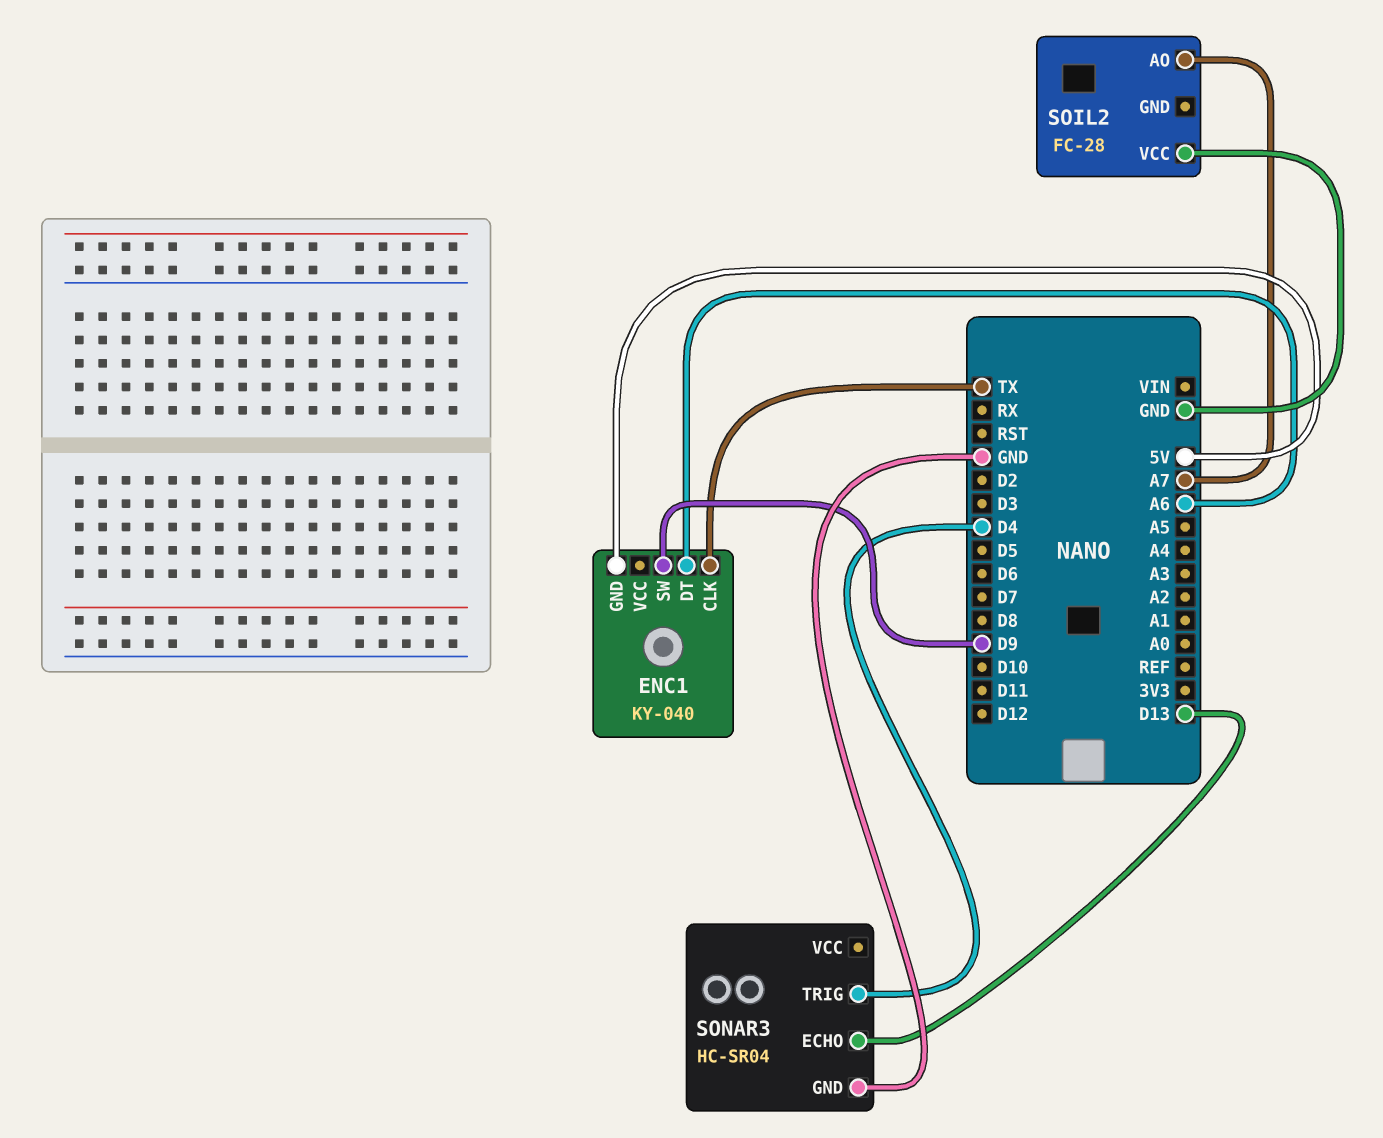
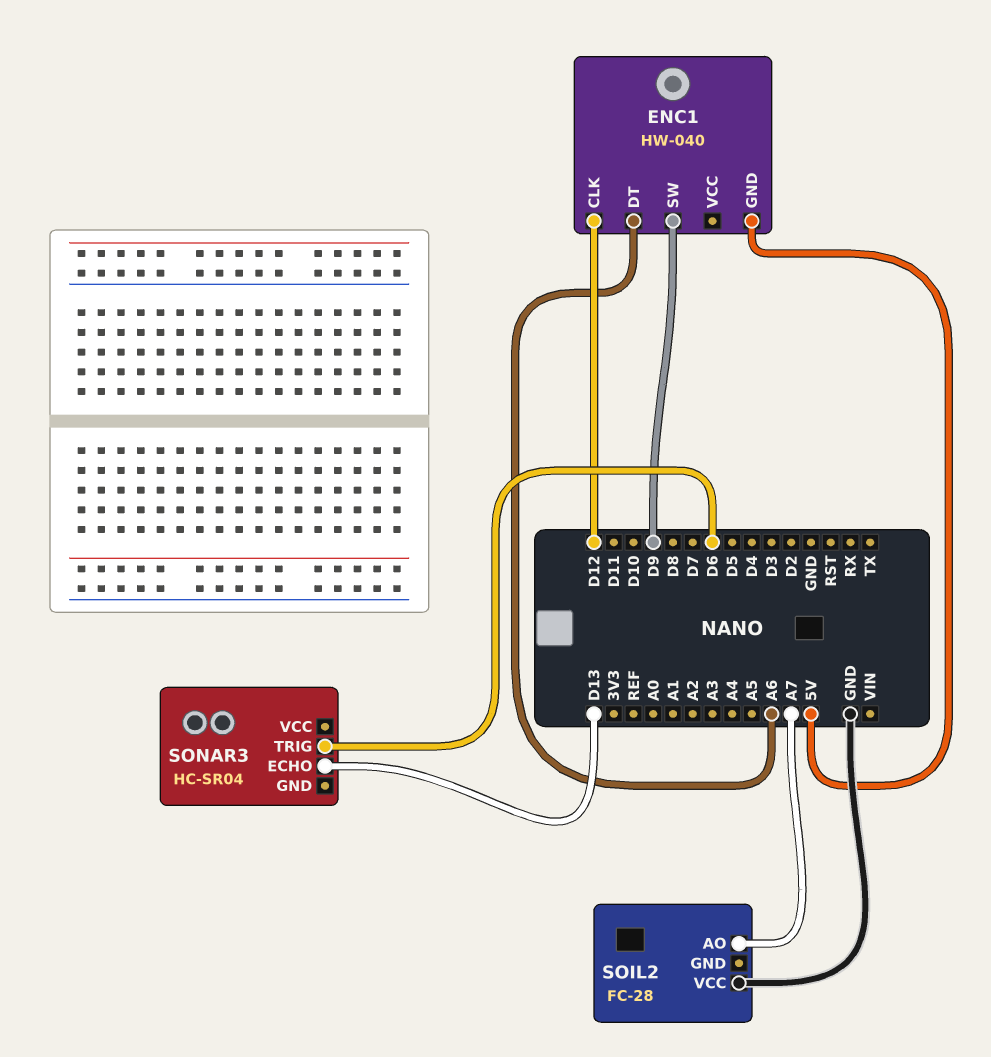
ENC1: KY-040 -> HW-040
ENC1 pin CLK: TX -> D12
SONAR3 pin GND: GND -> none
SONAR3 pin TRIG: D4 -> D6

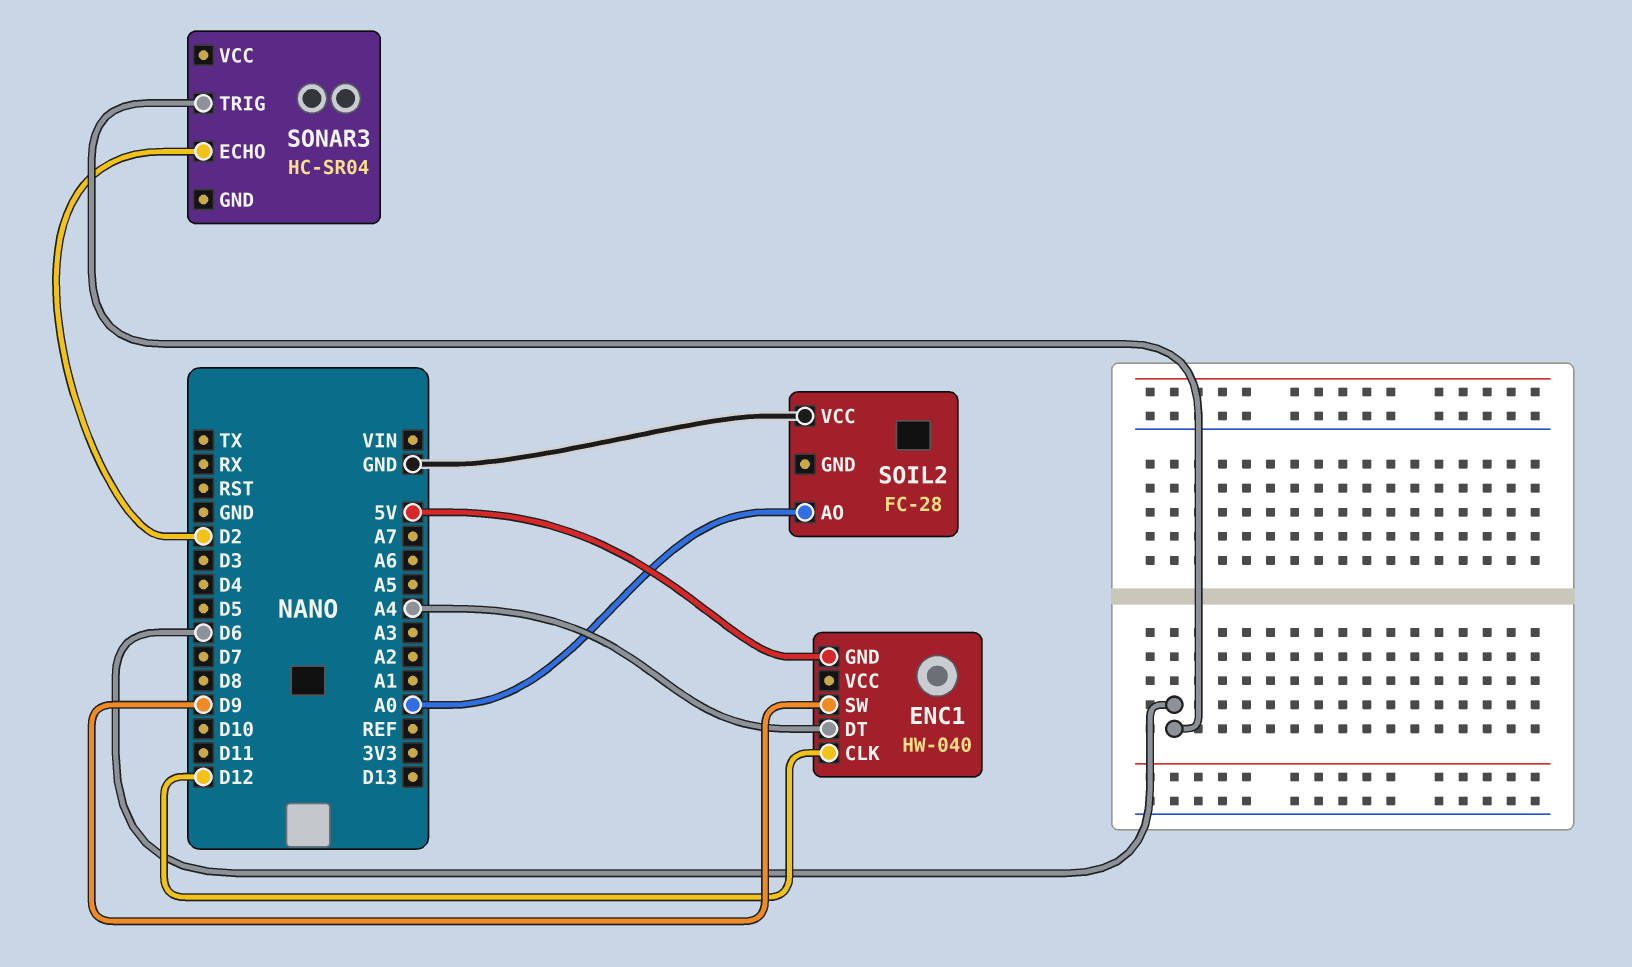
ENC1 pin DT: A6 -> A4
SOIL2 pin AO: A7 -> A0
SONAR3 pin ECHO: D13 -> D2

